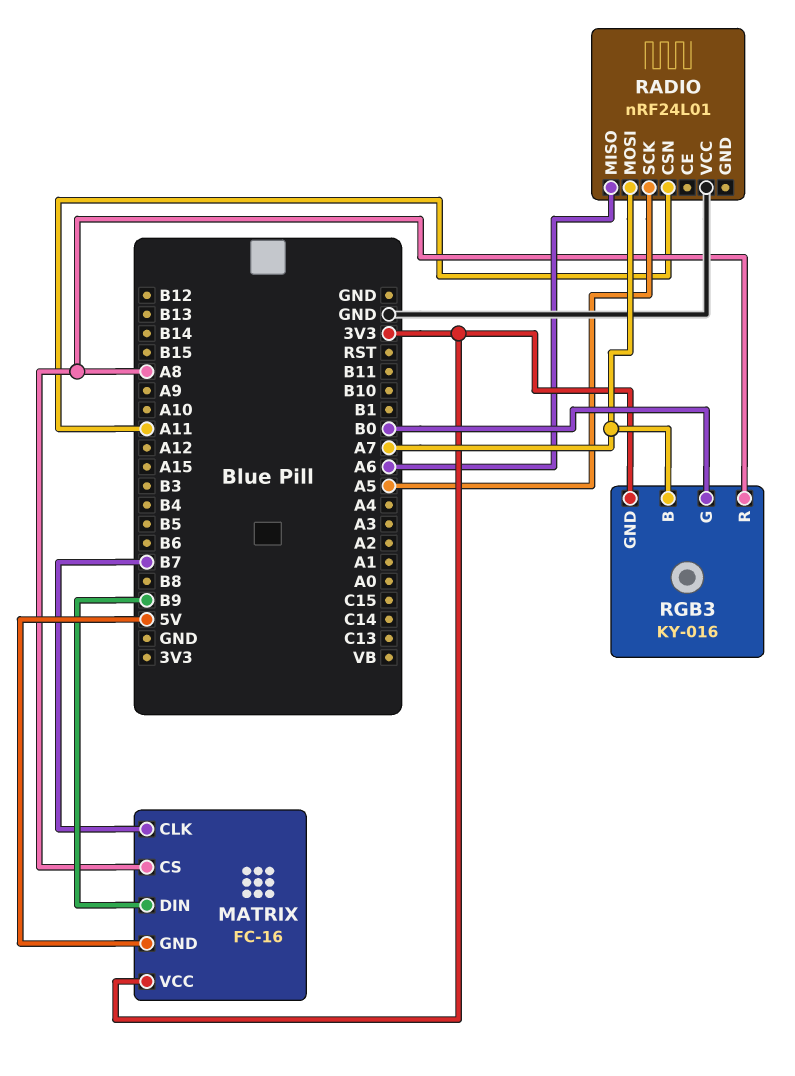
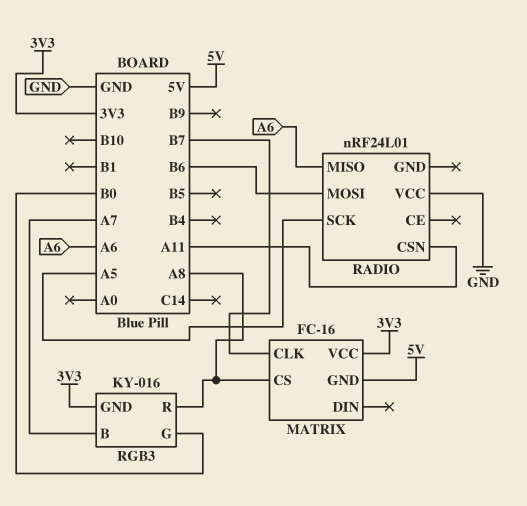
MATRIX pin DIN: B9 -> none
RADIO pin MOSI: A7 -> B6

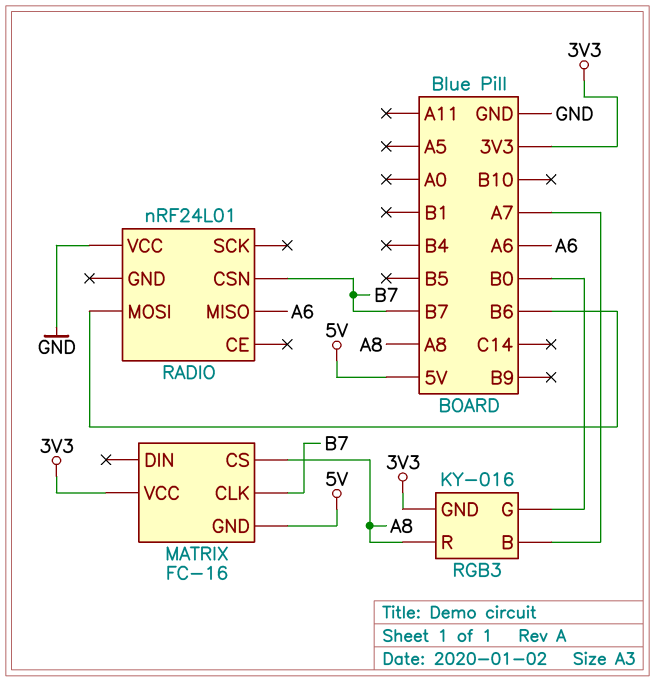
RADIO pin CSN: A11 -> B7
RADIO pin SCK: A5 -> none

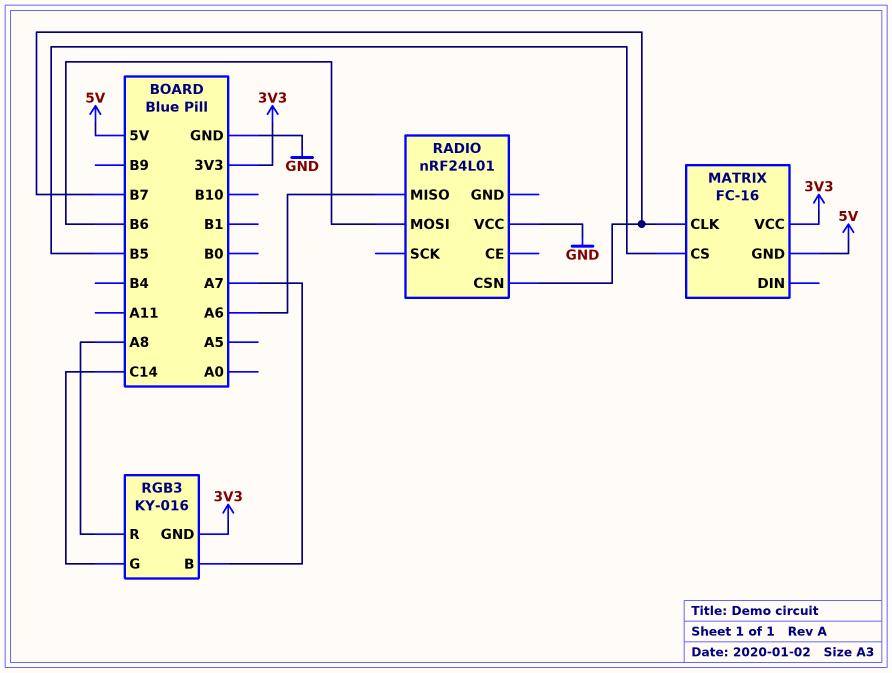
MATRIX pin CS: A8 -> B5
RGB3 pin G: B0 -> C14

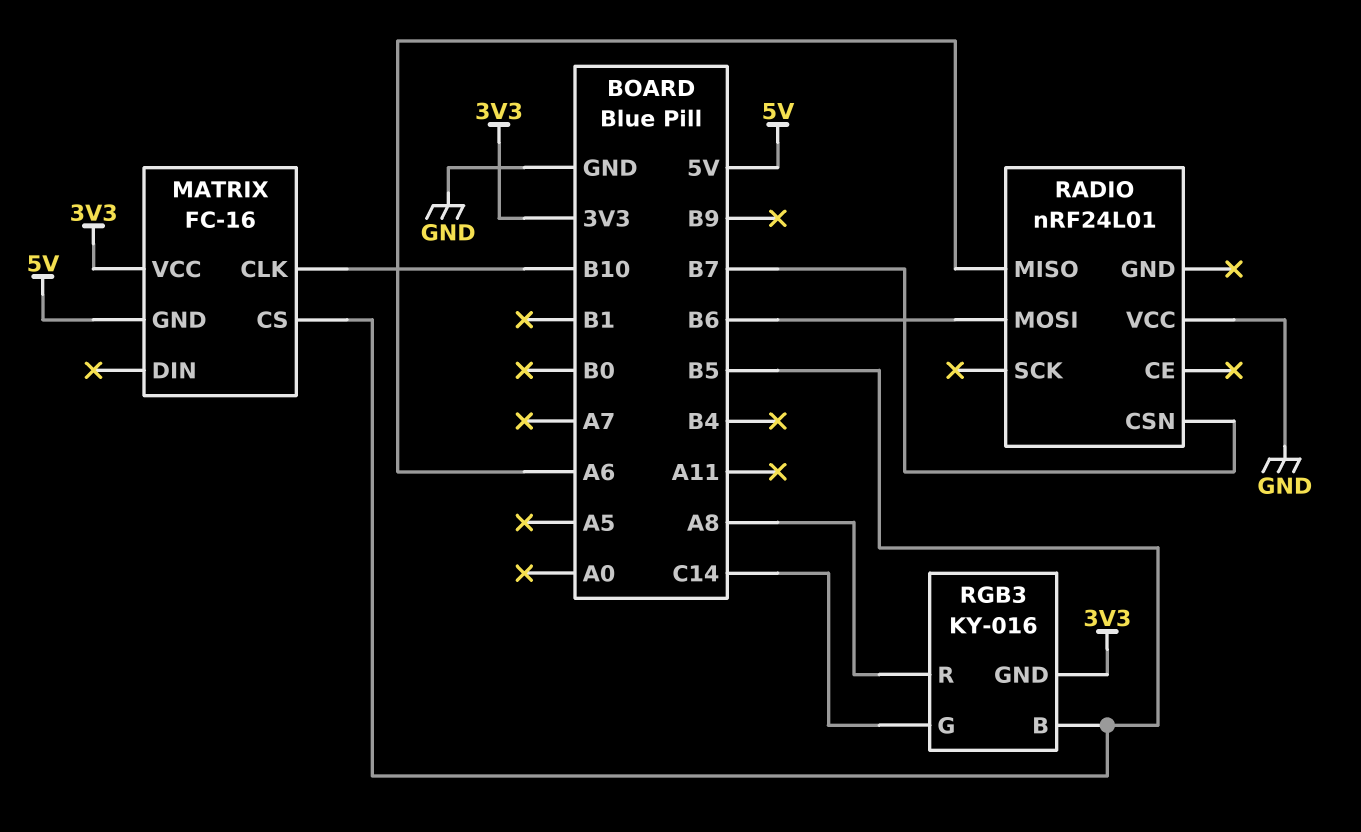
MATRIX pin CLK: B7 -> B10
RGB3 pin B: A7 -> B5

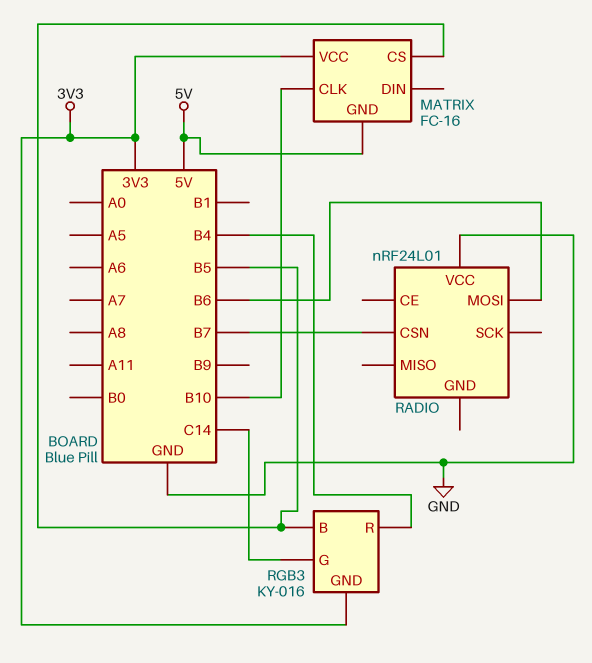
RADIO pin MISO: A6 -> none
RGB3 pin R: A8 -> B4

